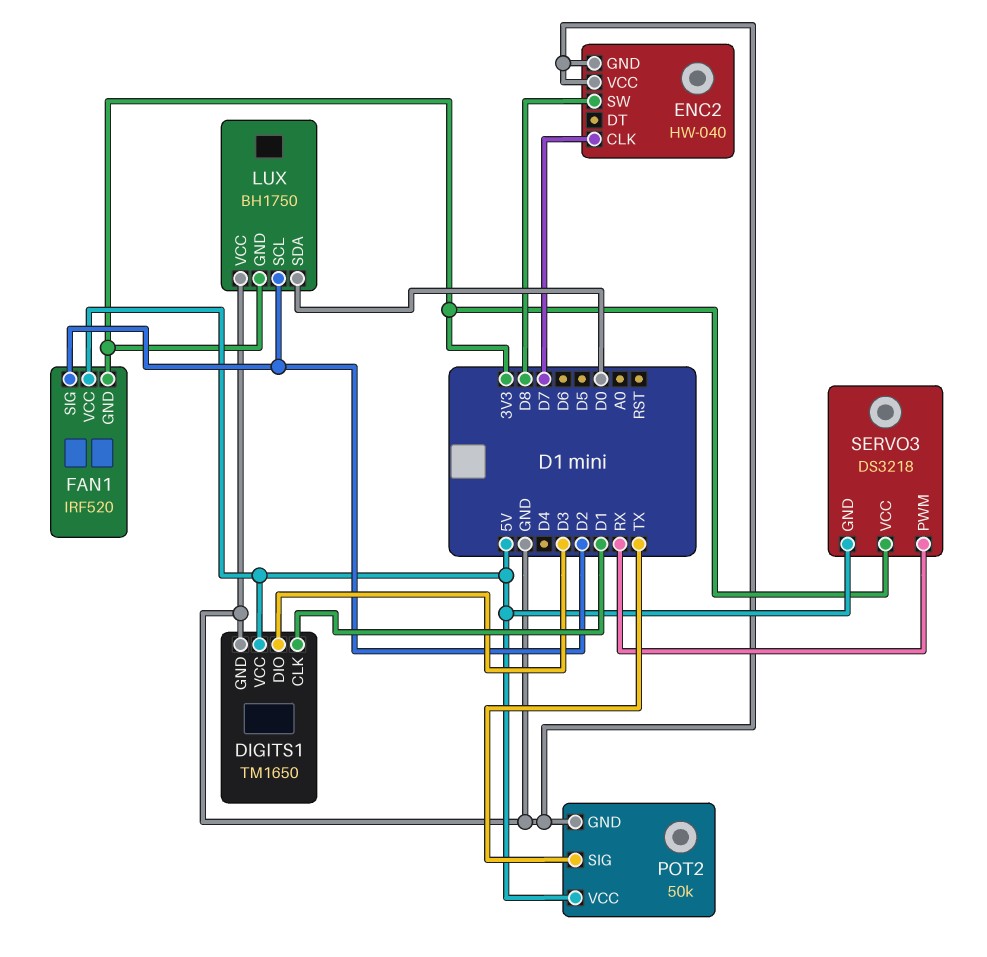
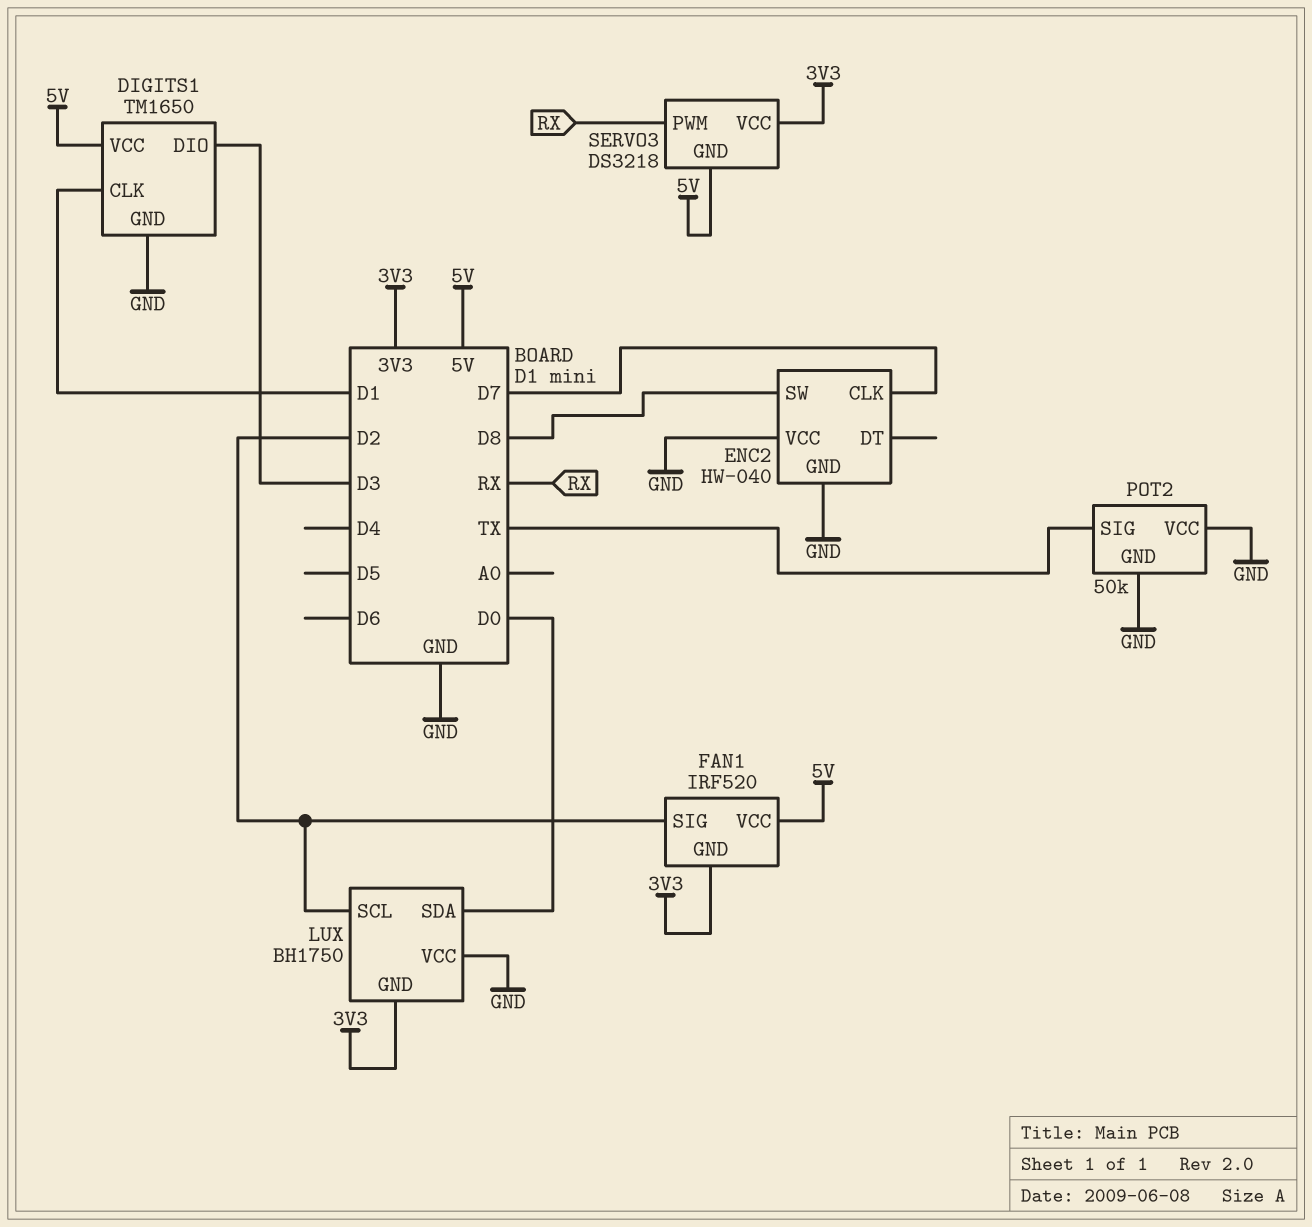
POT2 pin VCC: 5V -> GND

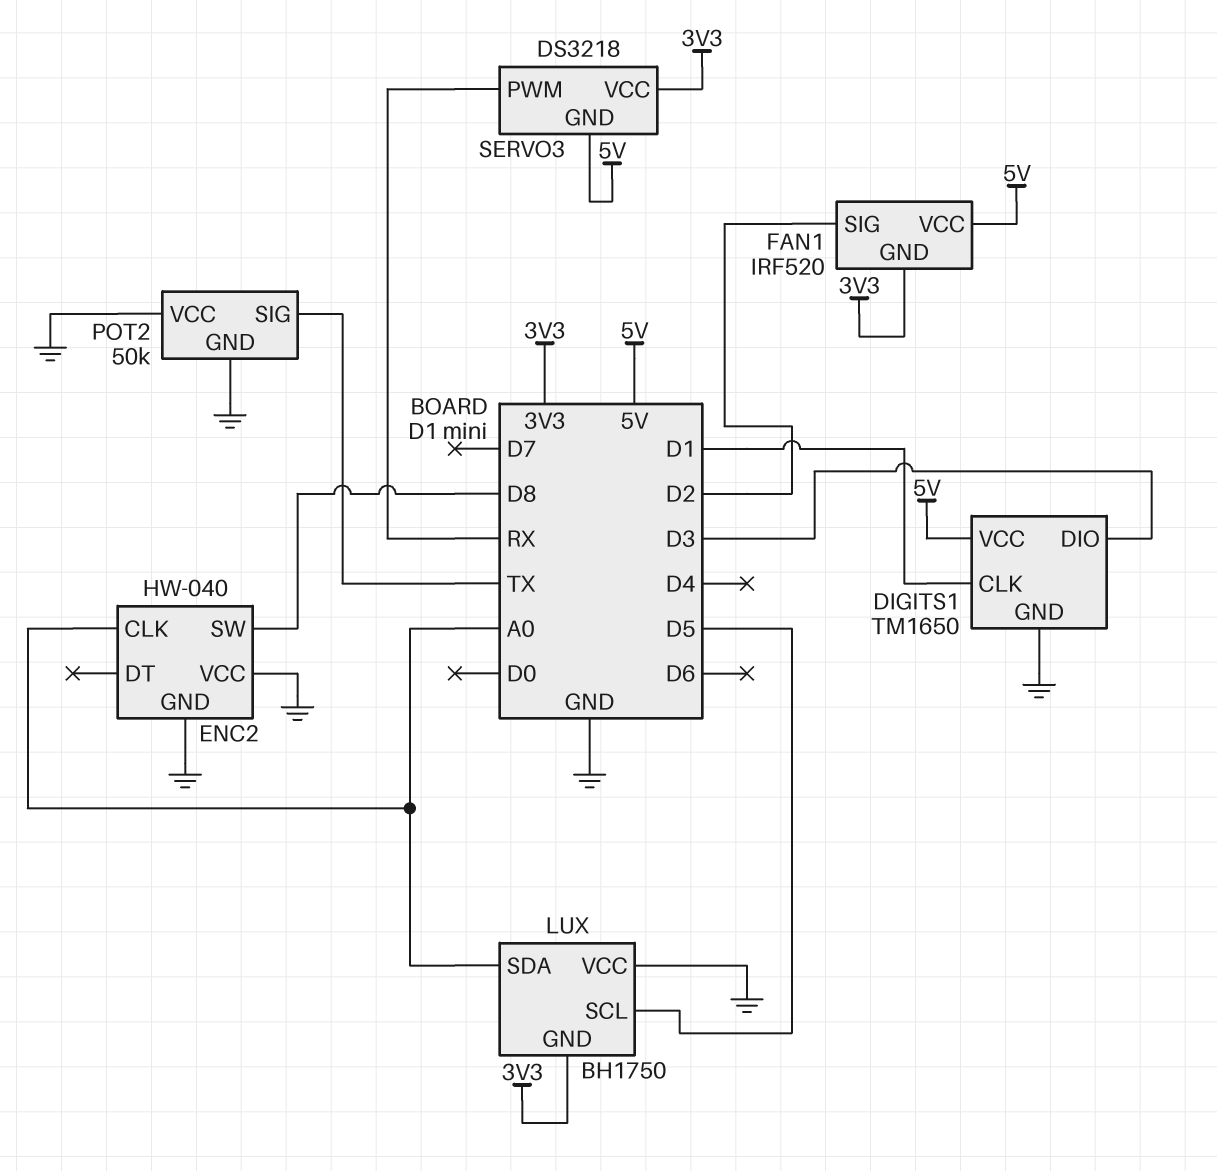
ENC2 pin CLK: D7 -> A0
LUX pin SCL: D2 -> D5
LUX pin SDA: D0 -> A0

